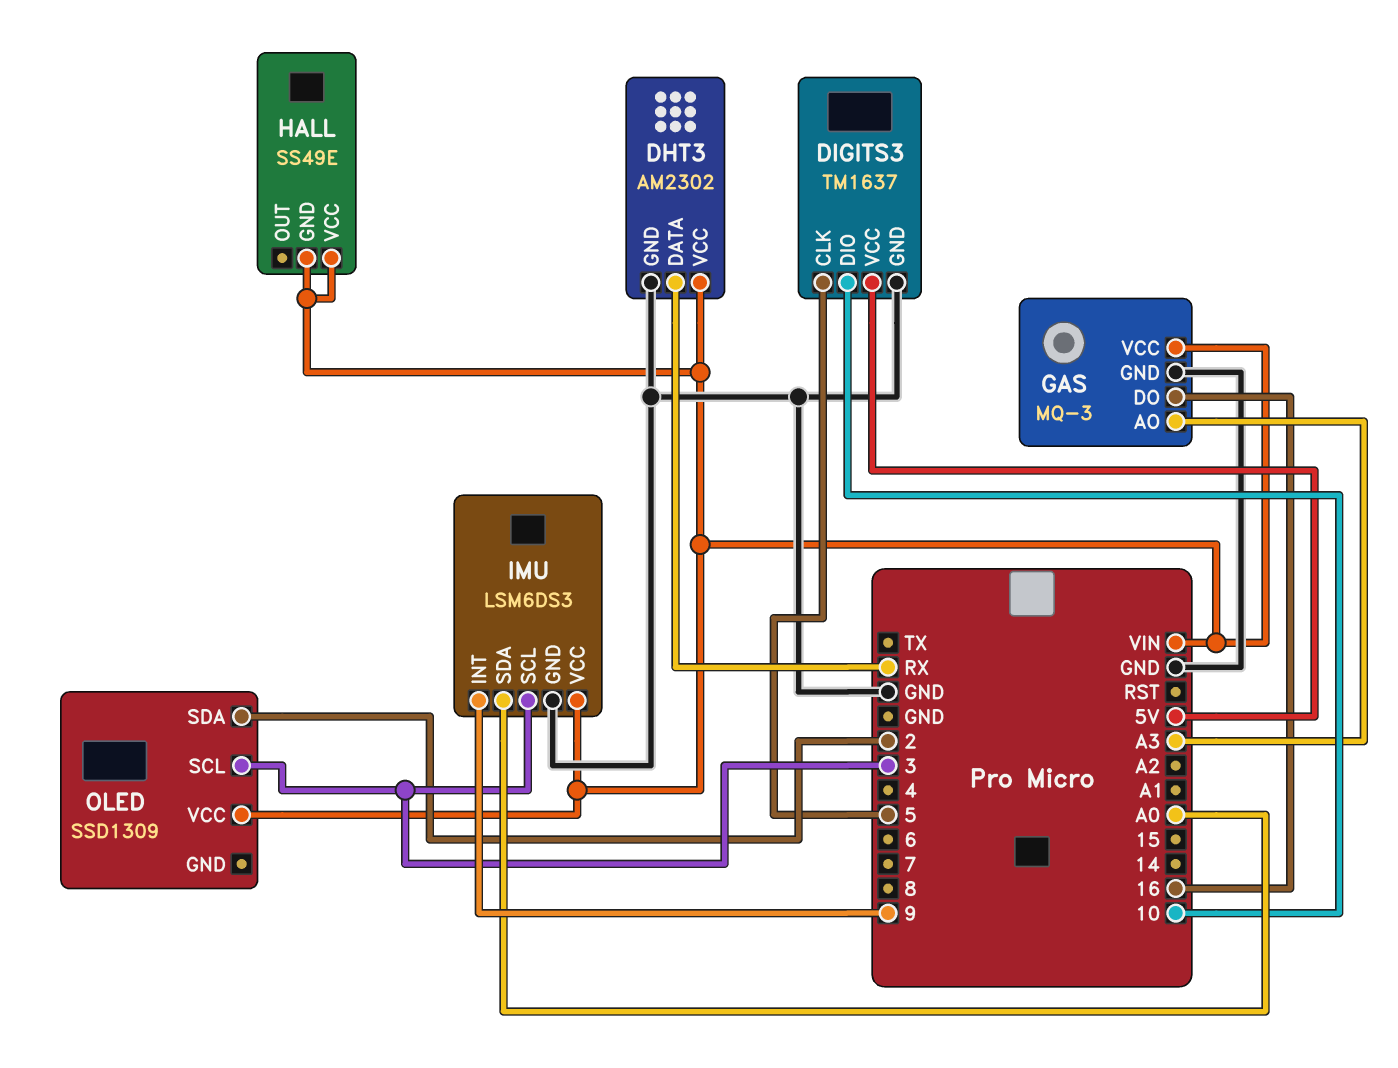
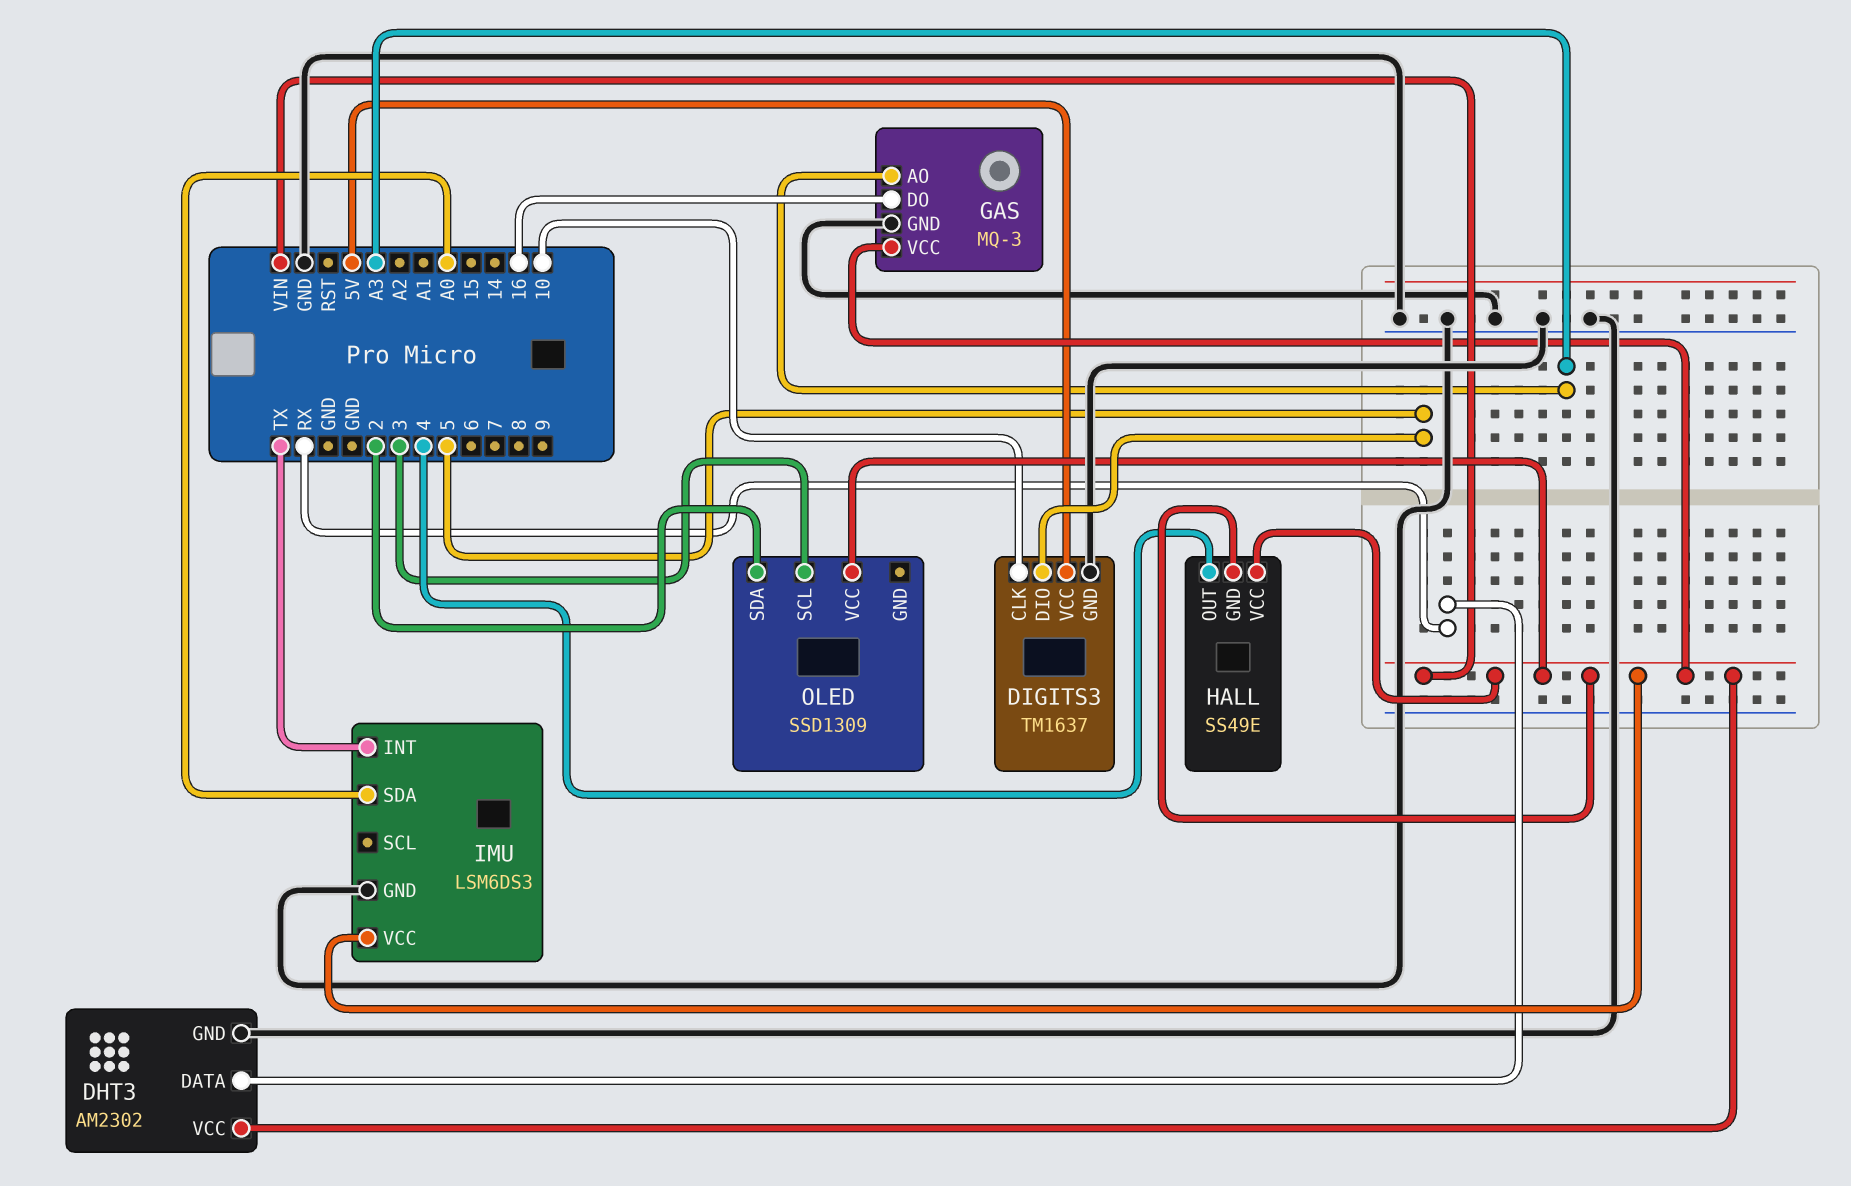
DIGITS3 pin CLK: 5 -> 10
DIGITS3 pin DIO: 10 -> 5
HALL pin OUT: none -> 4
IMU pin INT: 9 -> TX
IMU pin SCL: 3 -> none

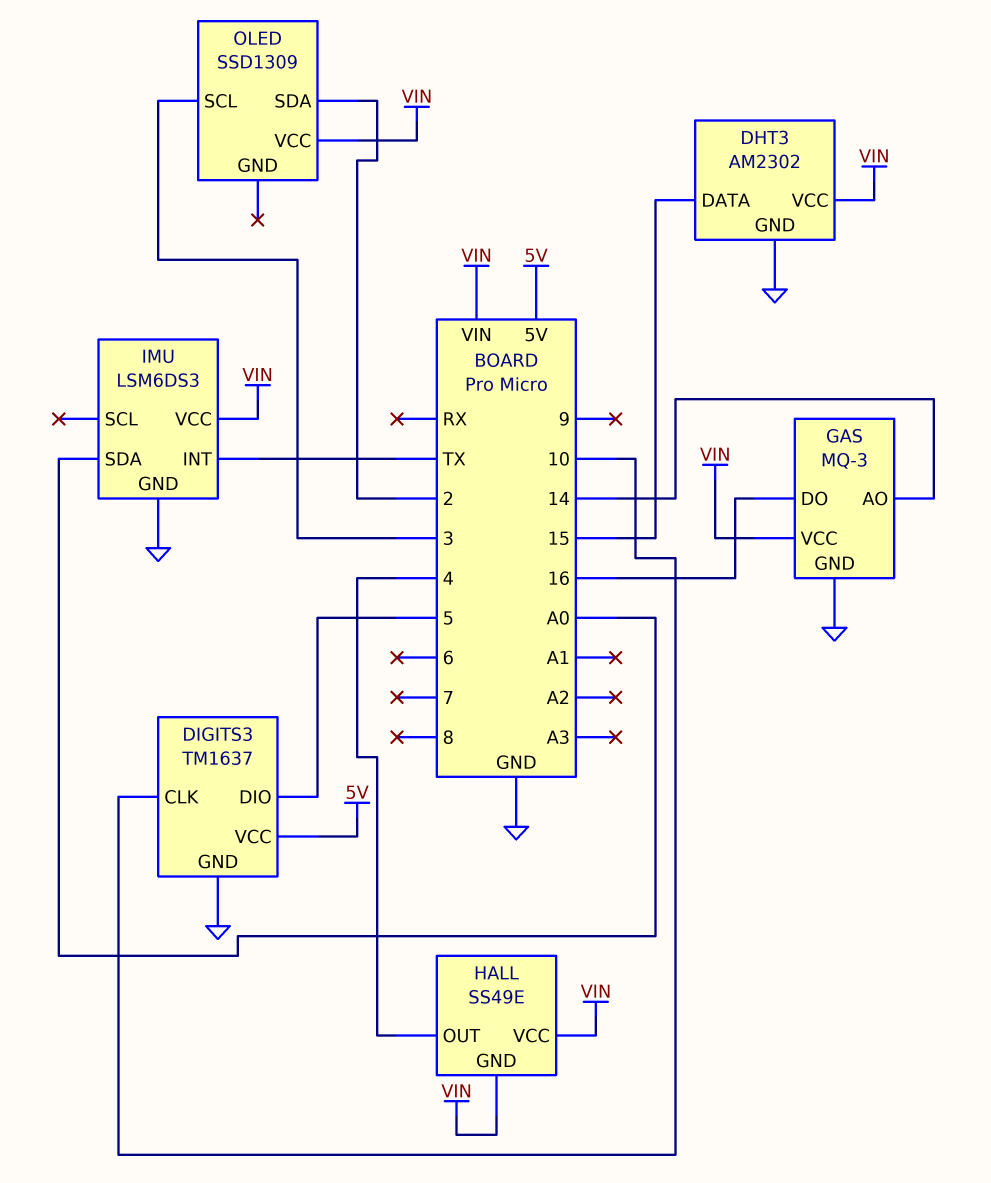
DHT3 pin DATA: RX -> 15
GAS pin AO: A3 -> 14

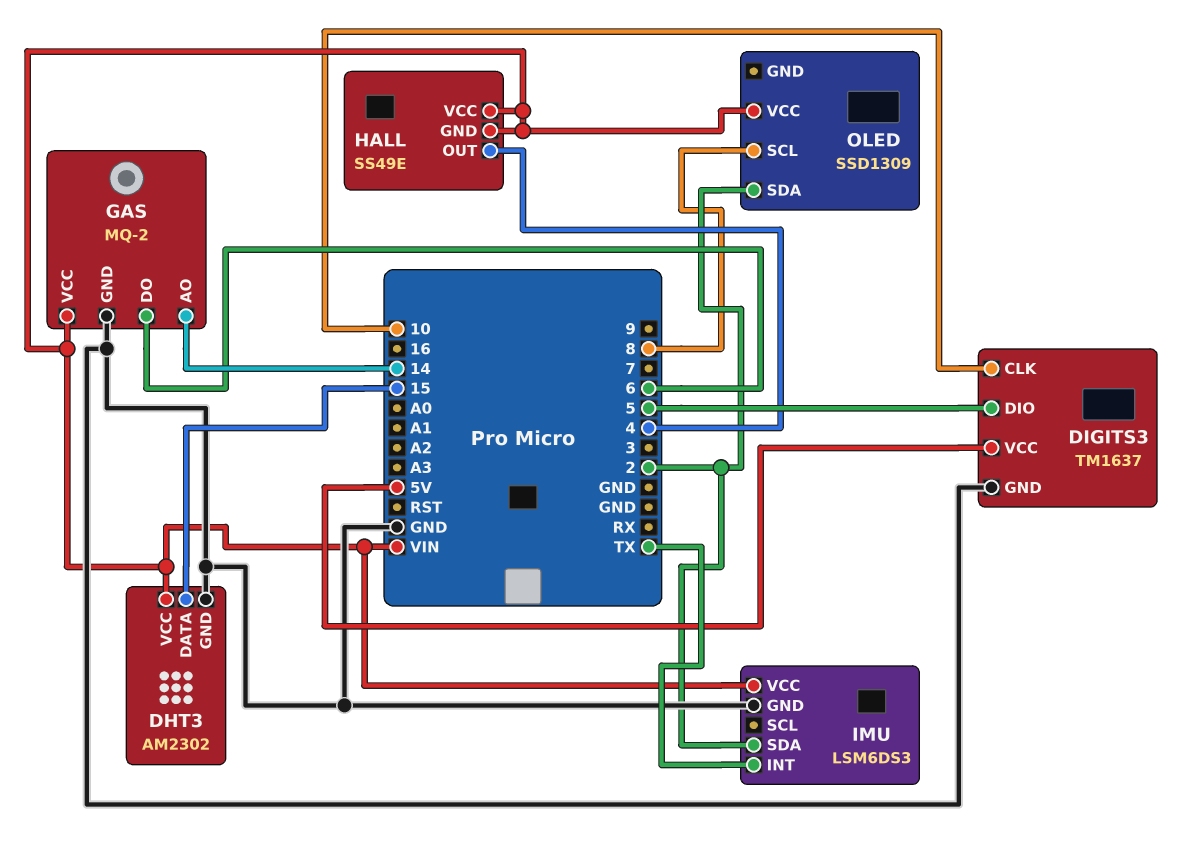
GAS: MQ-3 -> MQ-2
GAS pin DO: 16 -> 6
IMU pin SDA: A0 -> 2
OLED pin SCL: 3 -> 8

